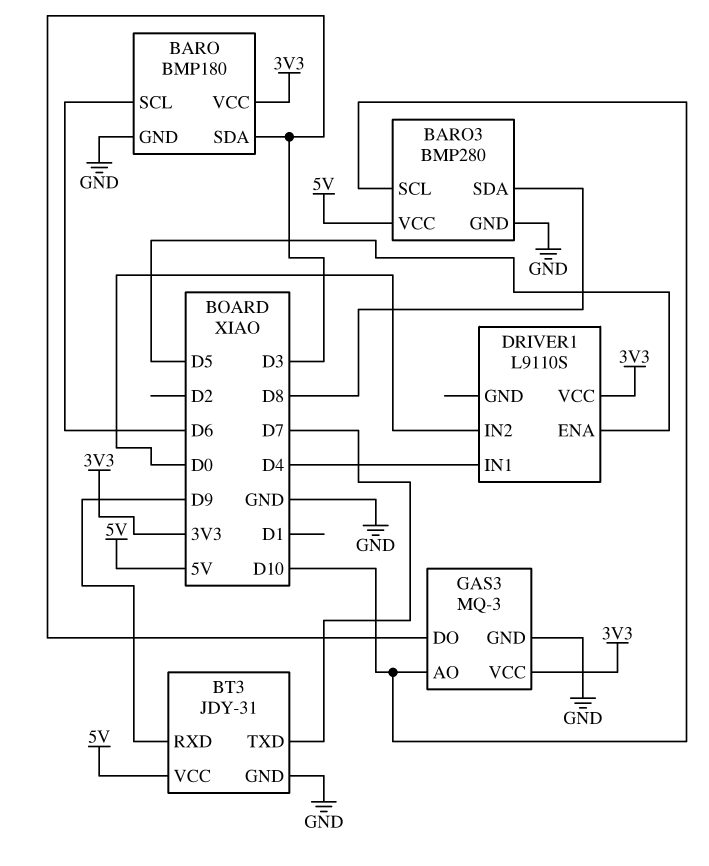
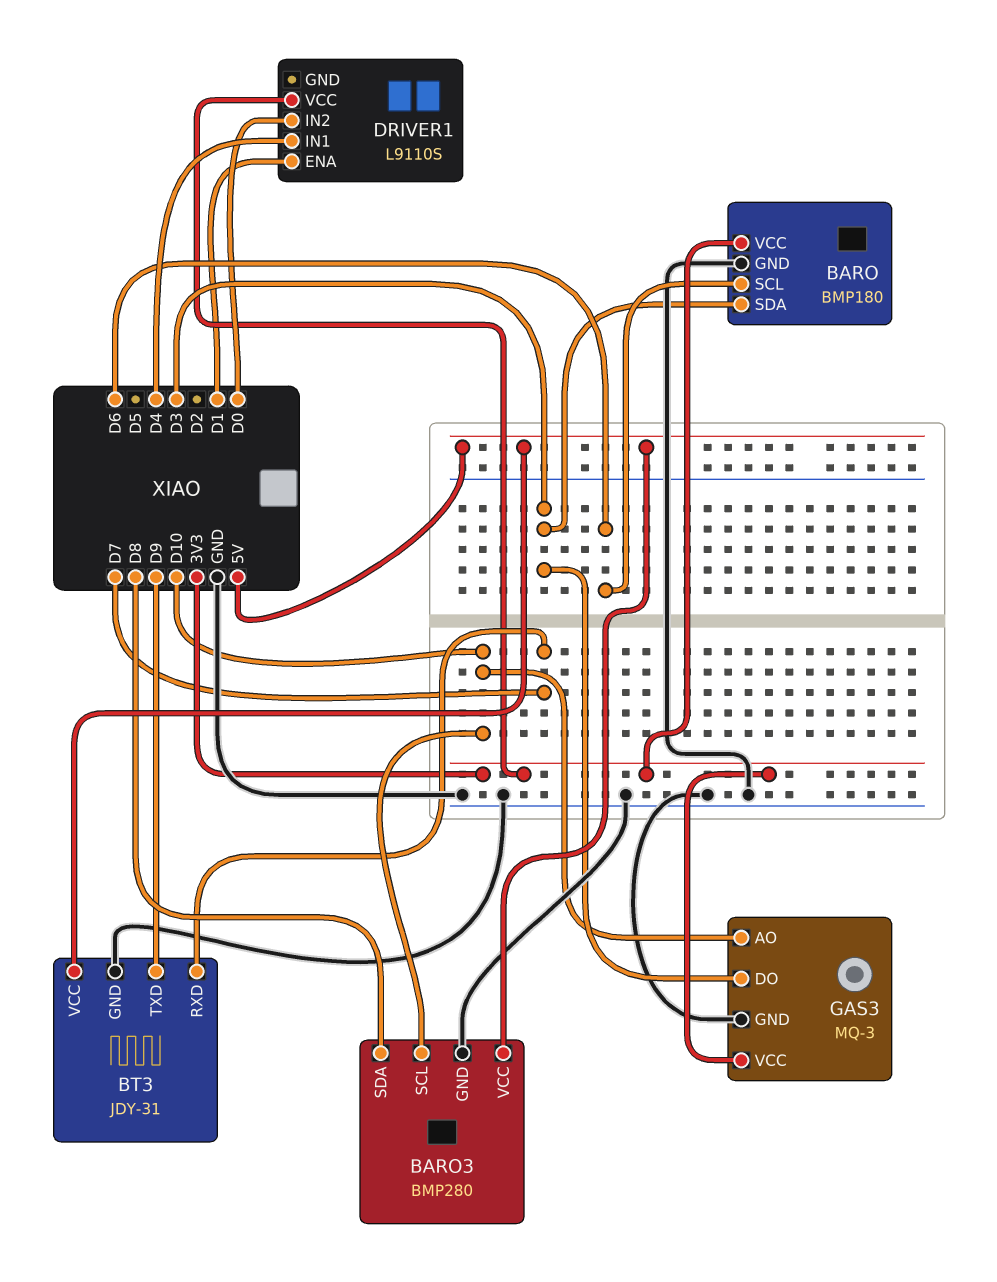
BT3 pin RXD: D9 -> D7
BT3 pin TXD: D7 -> D9
DRIVER1 pin ENA: D5 -> D1

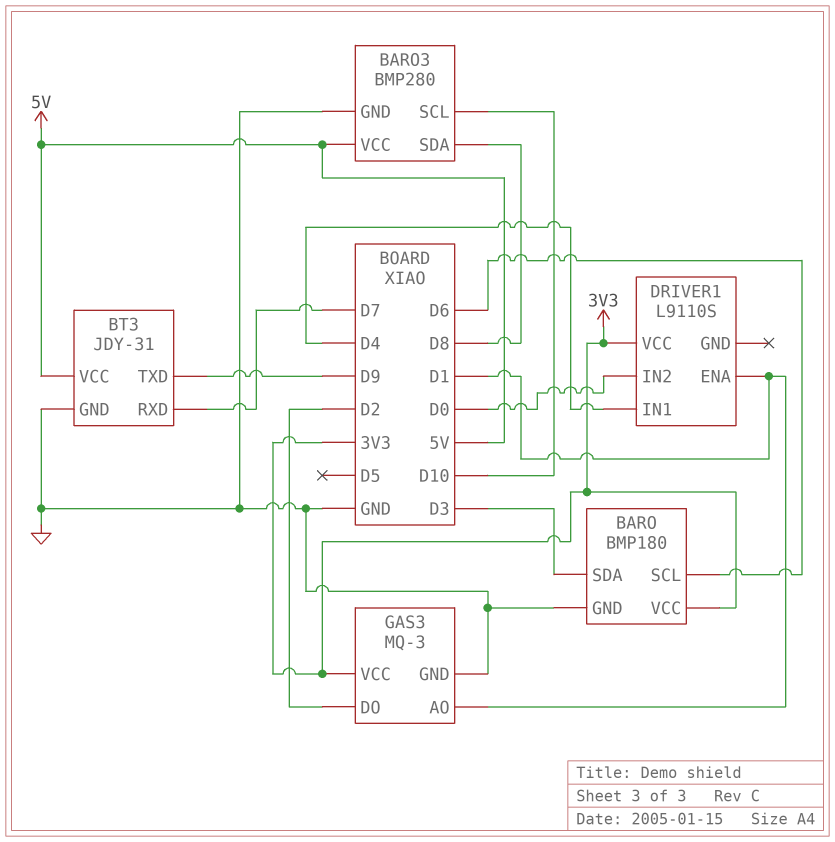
GAS3 pin AO: D10 -> D1
GAS3 pin DO: D3 -> D2

